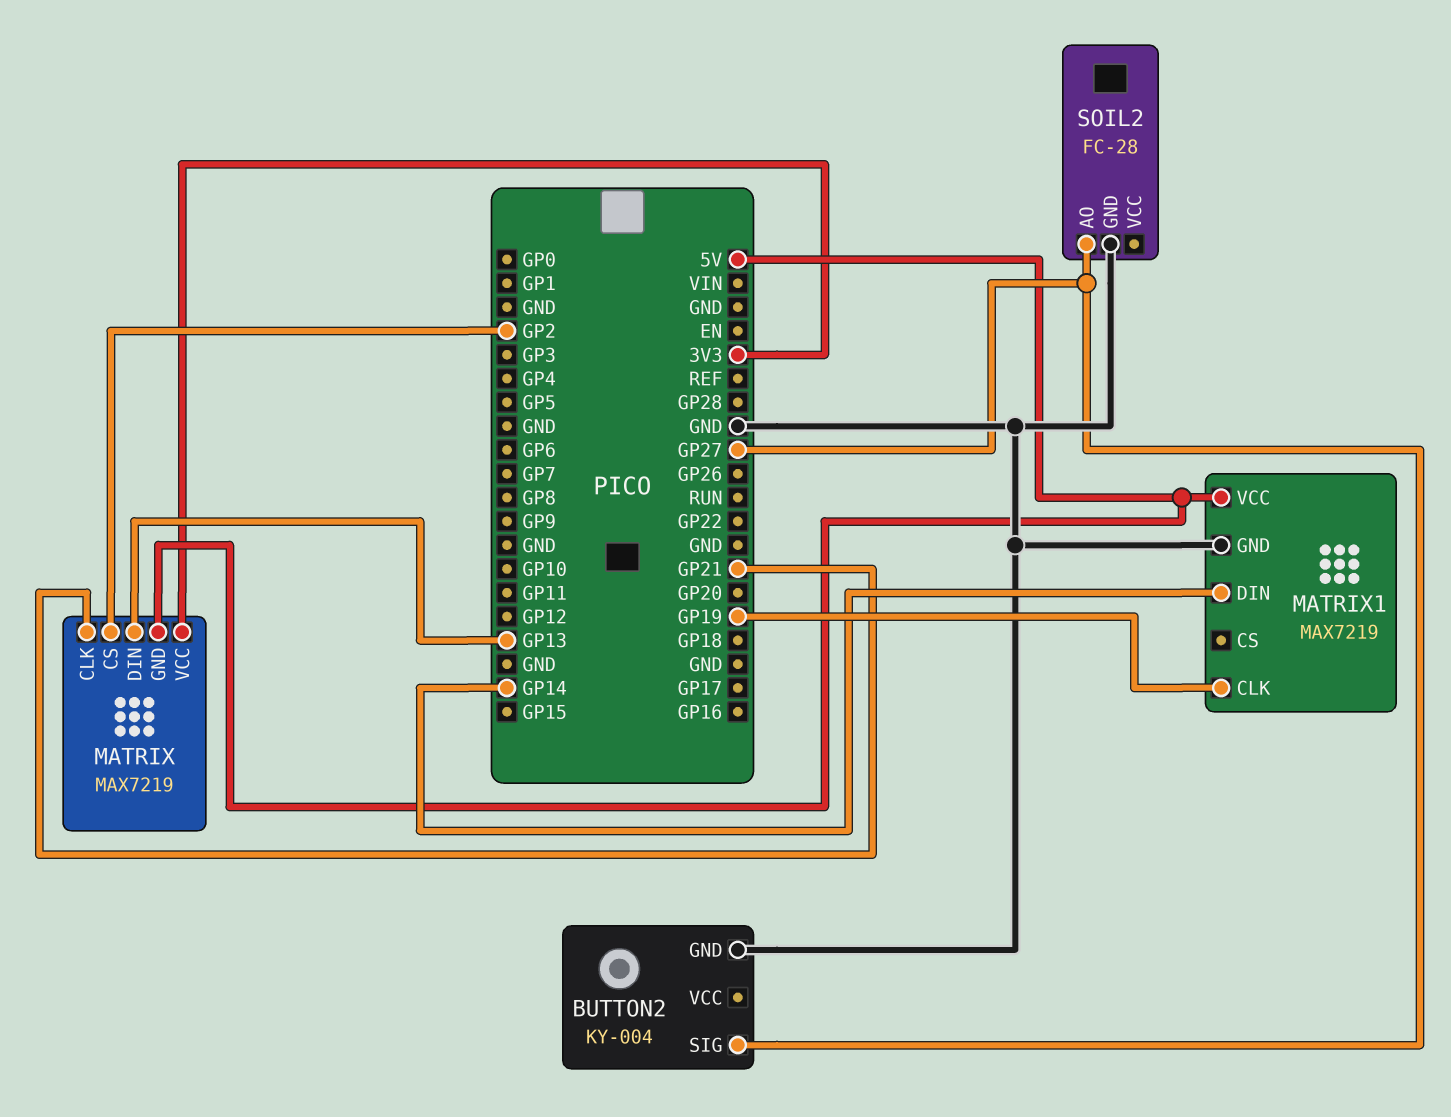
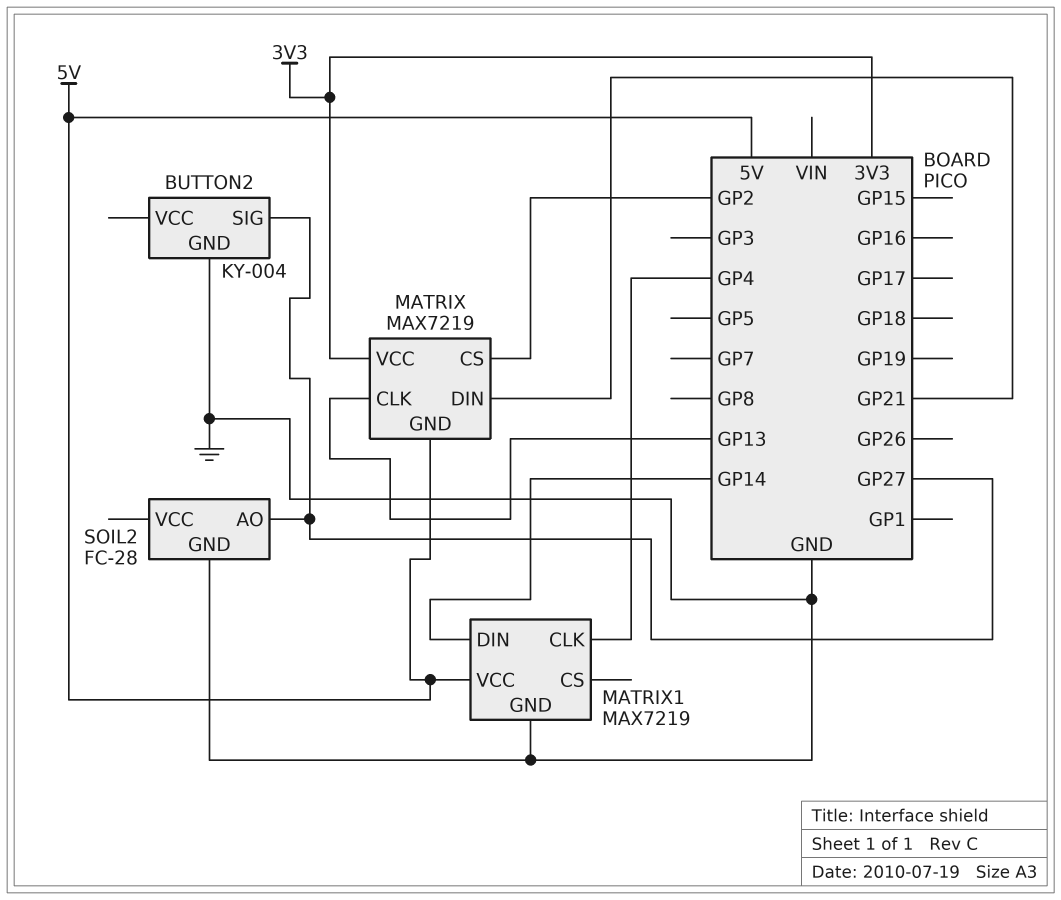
MATRIX pin CLK: GP21 -> GP13
MATRIX pin DIN: GP13 -> GP21
MATRIX1 pin CLK: GP19 -> GP4

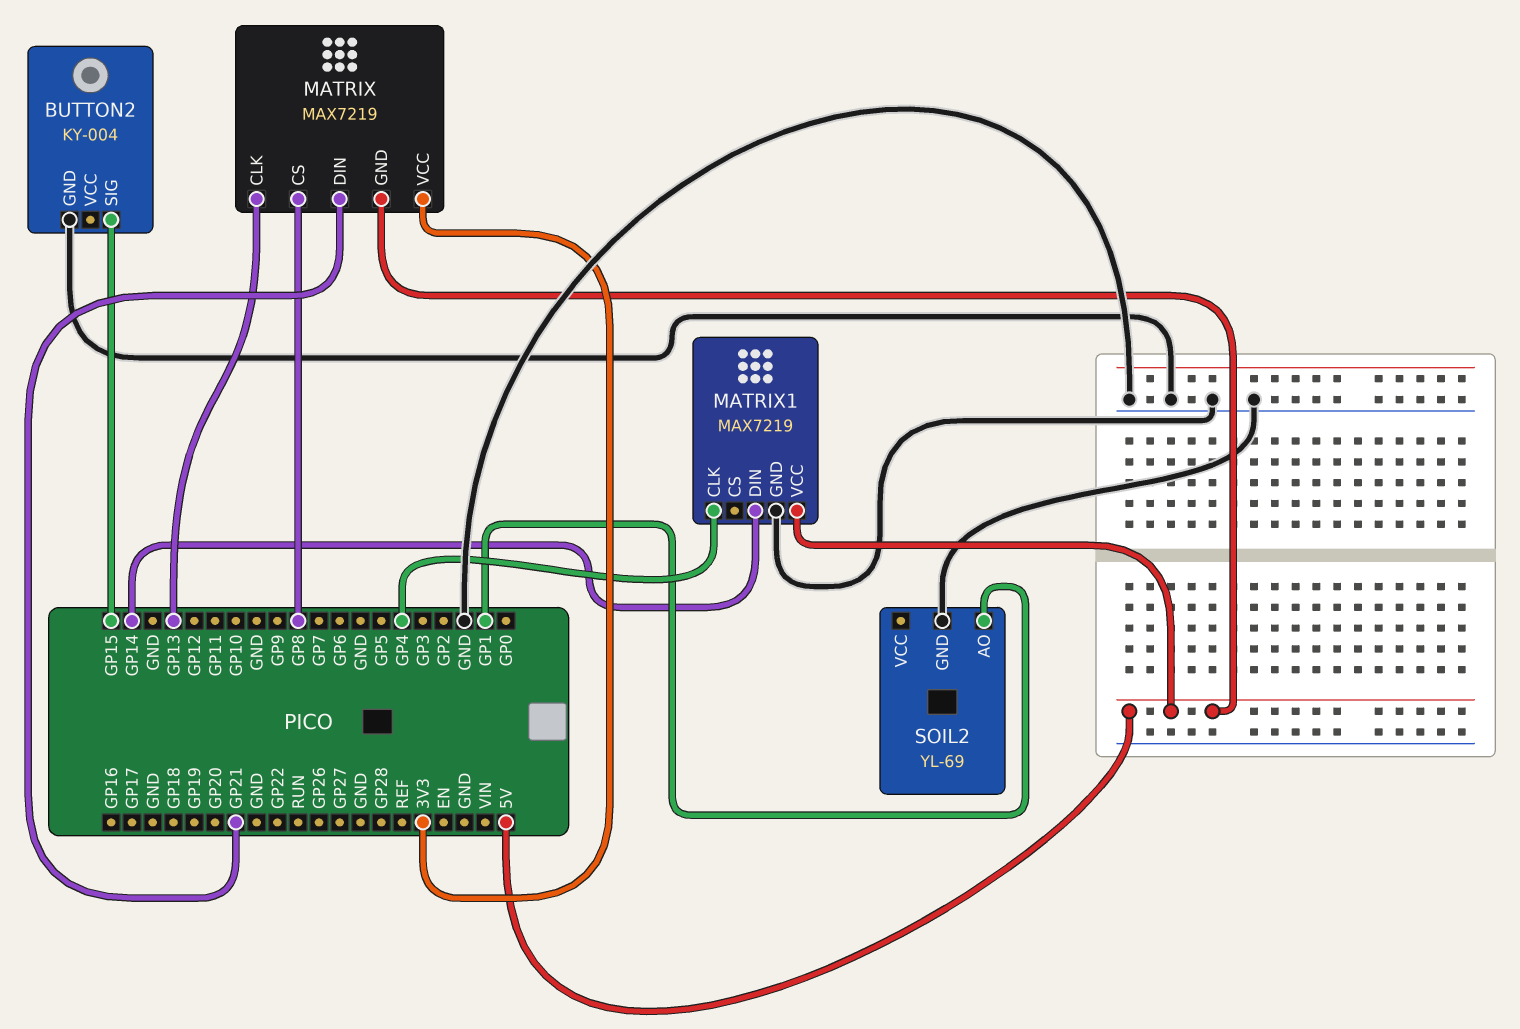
BUTTON2 pin SIG: GP27 -> GP15
MATRIX pin CS: GP2 -> GP8
SOIL2: FC-28 -> YL-69
SOIL2 pin AO: GP27 -> GP1

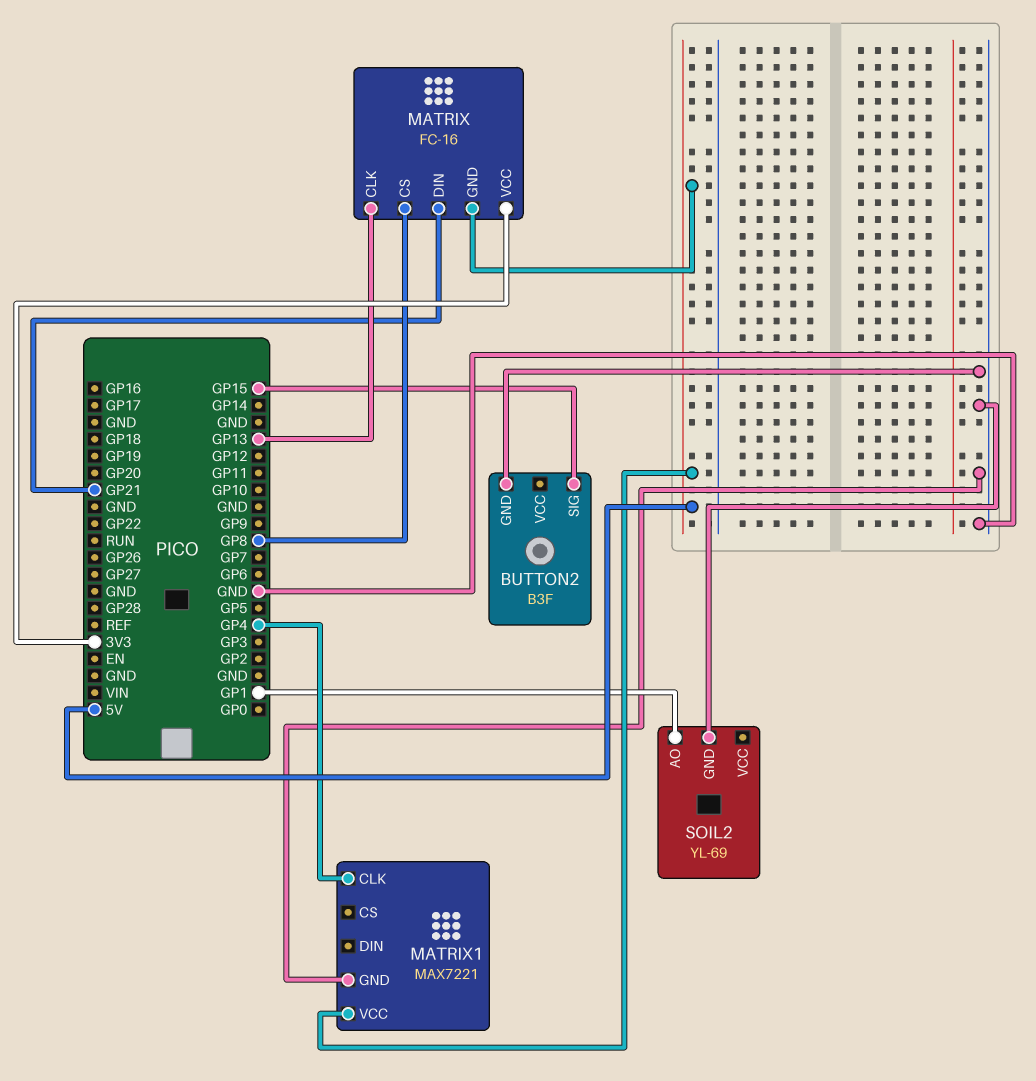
BUTTON2: KY-004 -> B3F
MATRIX: MAX7219 -> FC-16
MATRIX1: MAX7219 -> MAX7221
MATRIX1 pin DIN: GP14 -> none

